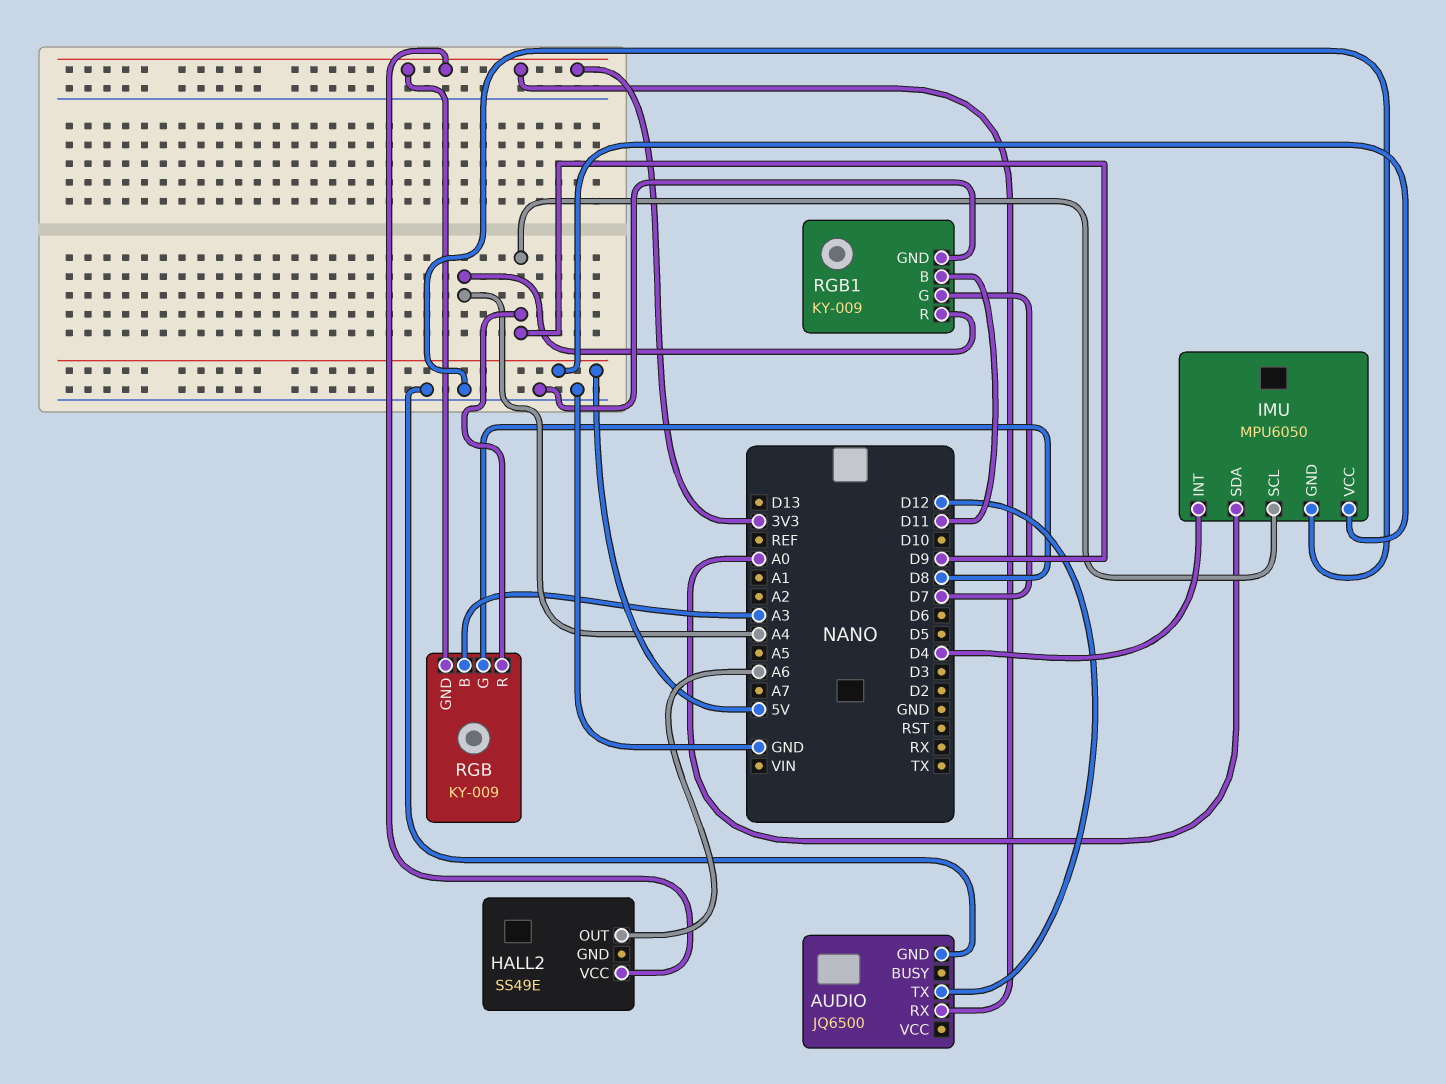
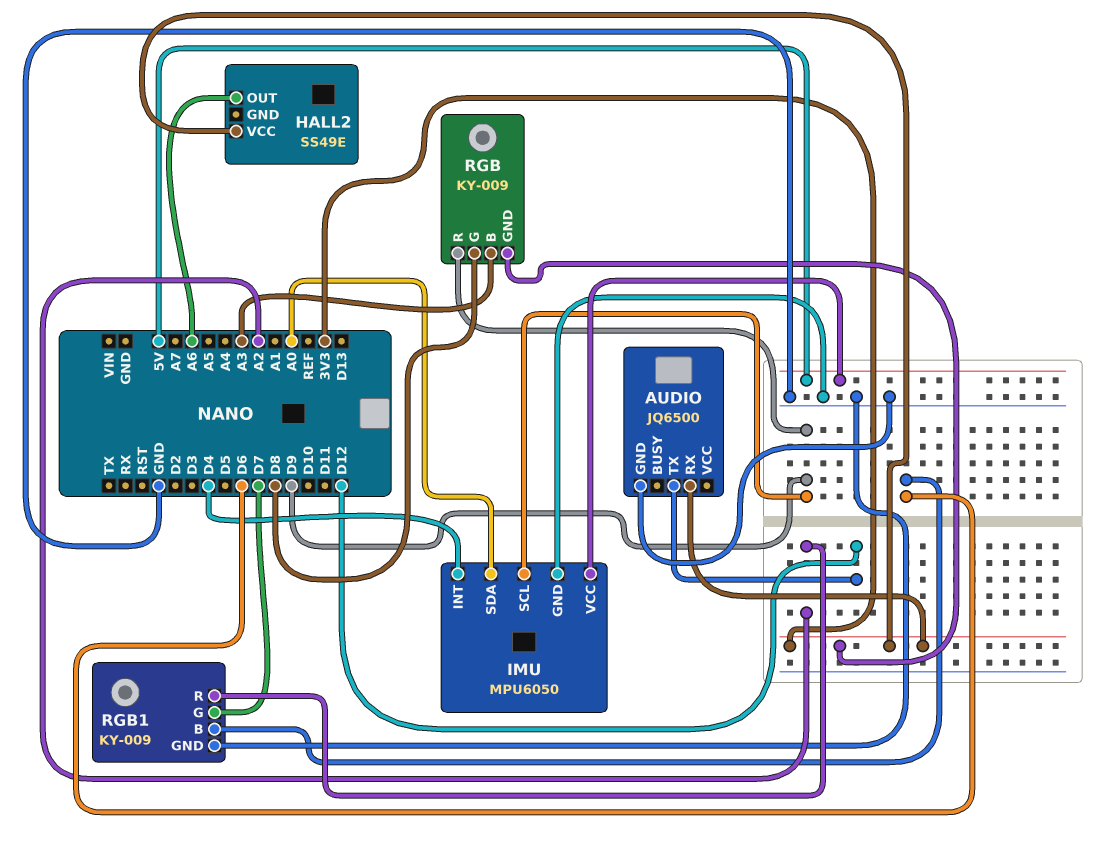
RGB1 pin B: D11 -> D6
RGB1 pin R: A4 -> A2

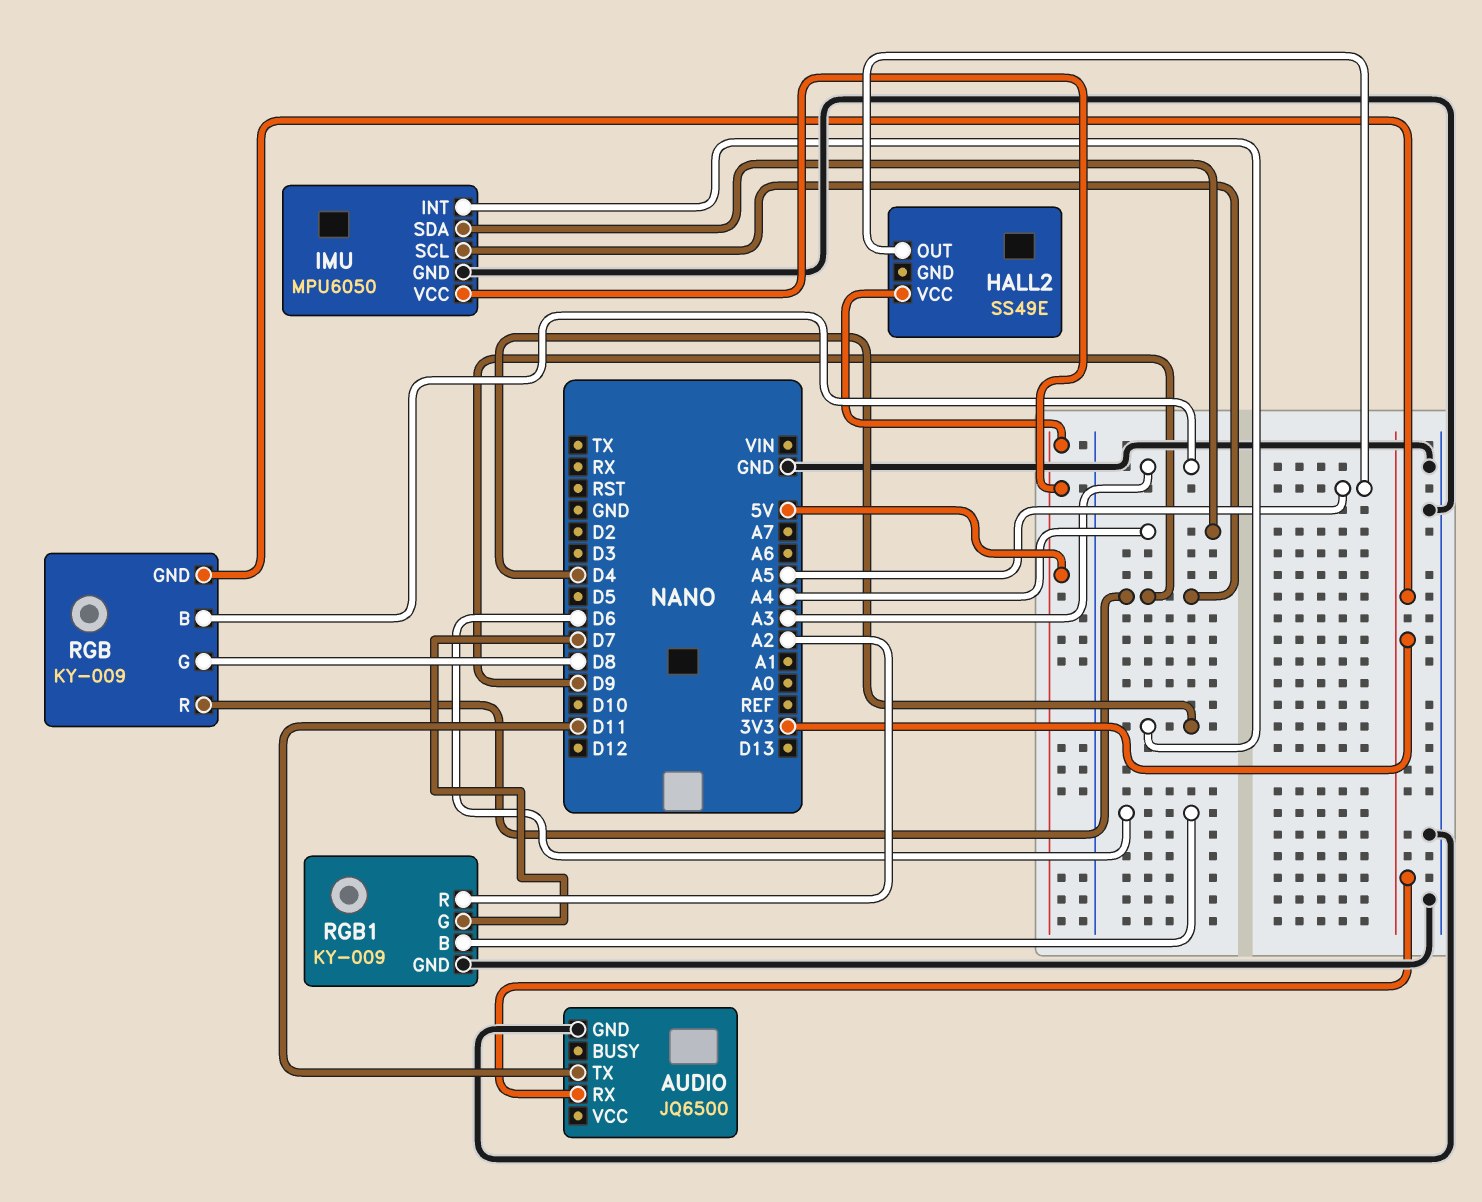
AUDIO pin TX: D12 -> D11
HALL2 pin OUT: A6 -> A5
HALL2 pin VCC: 3V3 -> 5V
IMU pin SDA: A0 -> A4

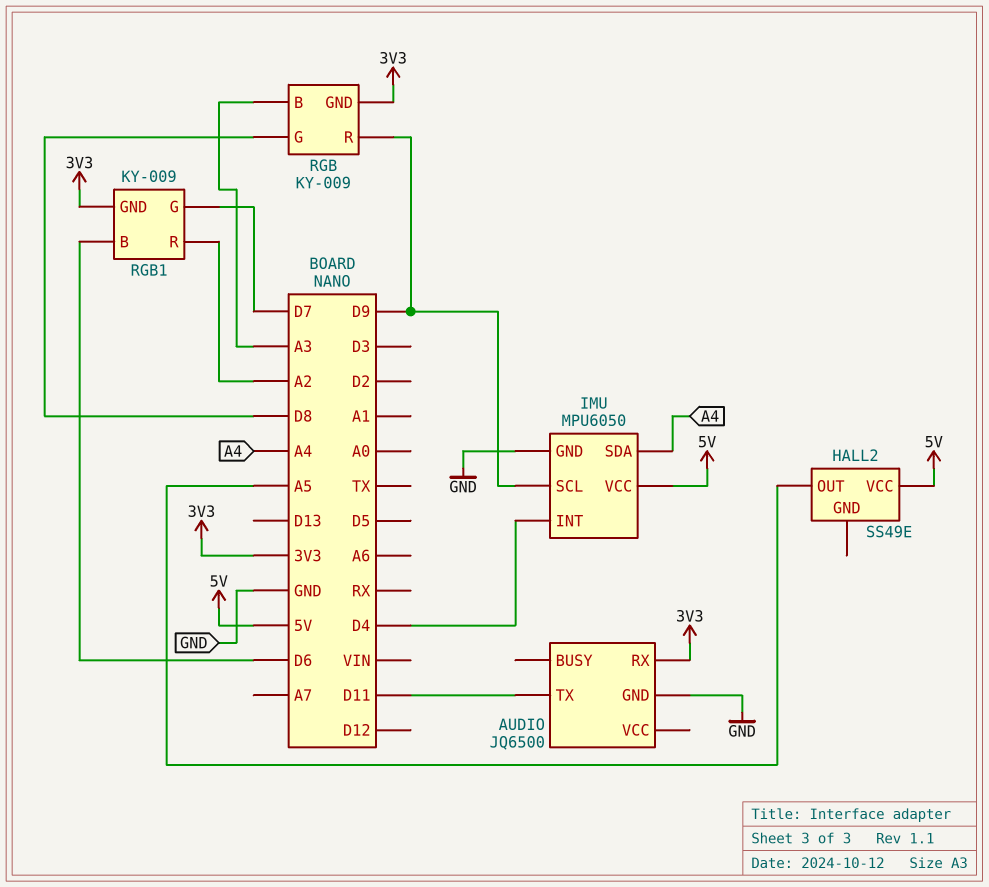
RGB1 pin GND: GND -> 3V3

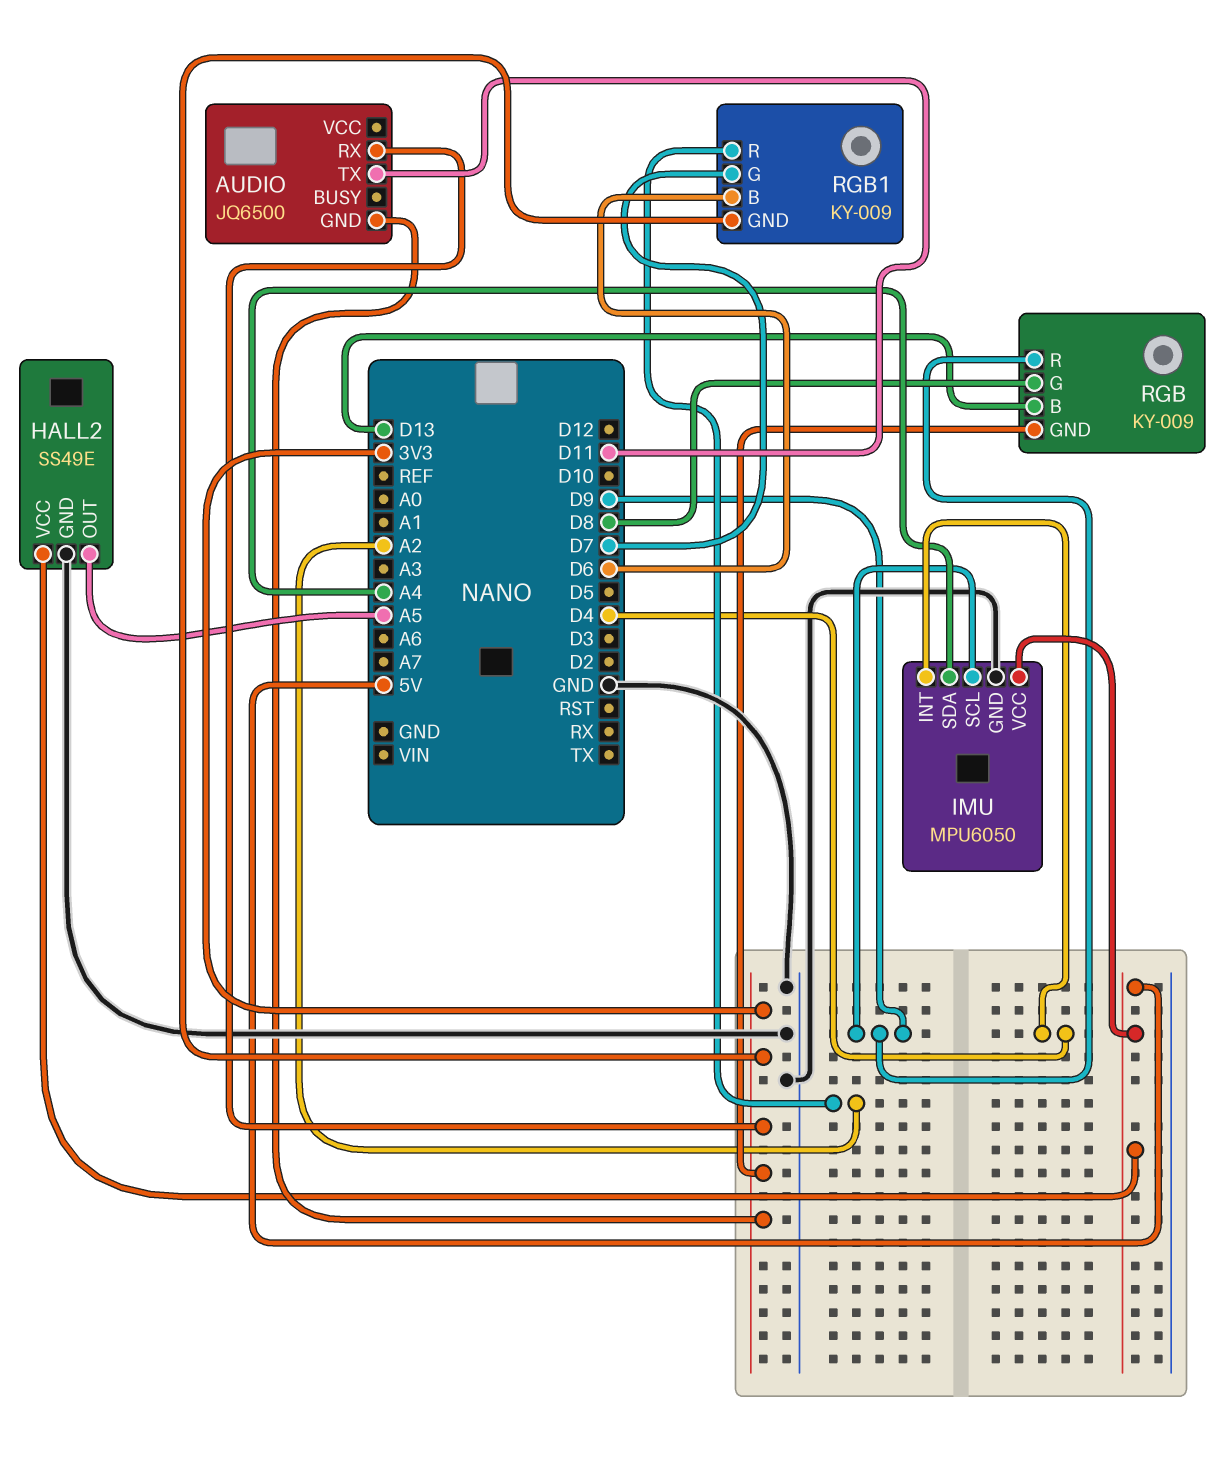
AUDIO pin GND: GND -> 3V3
HALL2 pin GND: none -> GND
RGB pin B: A3 -> D13

